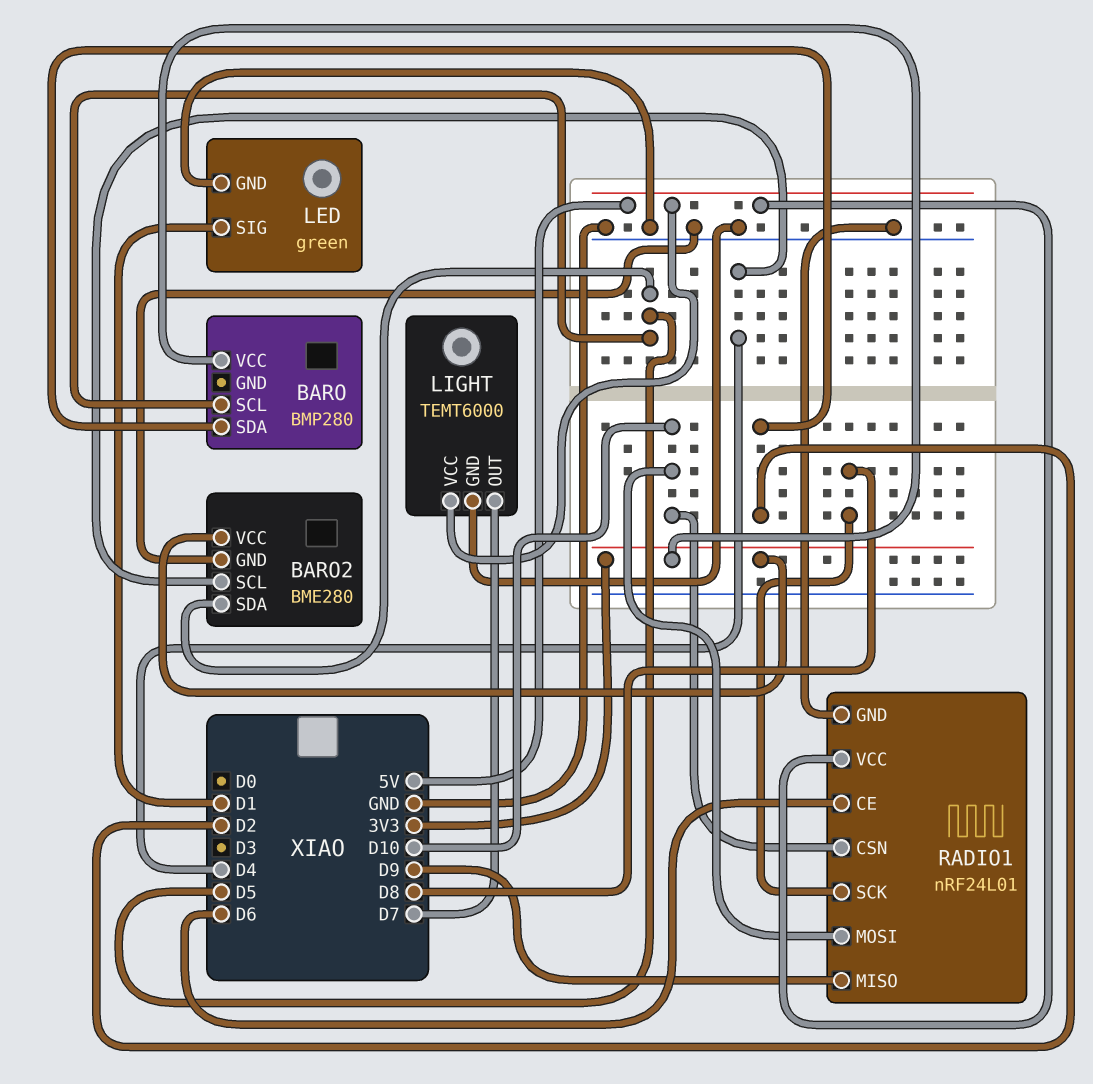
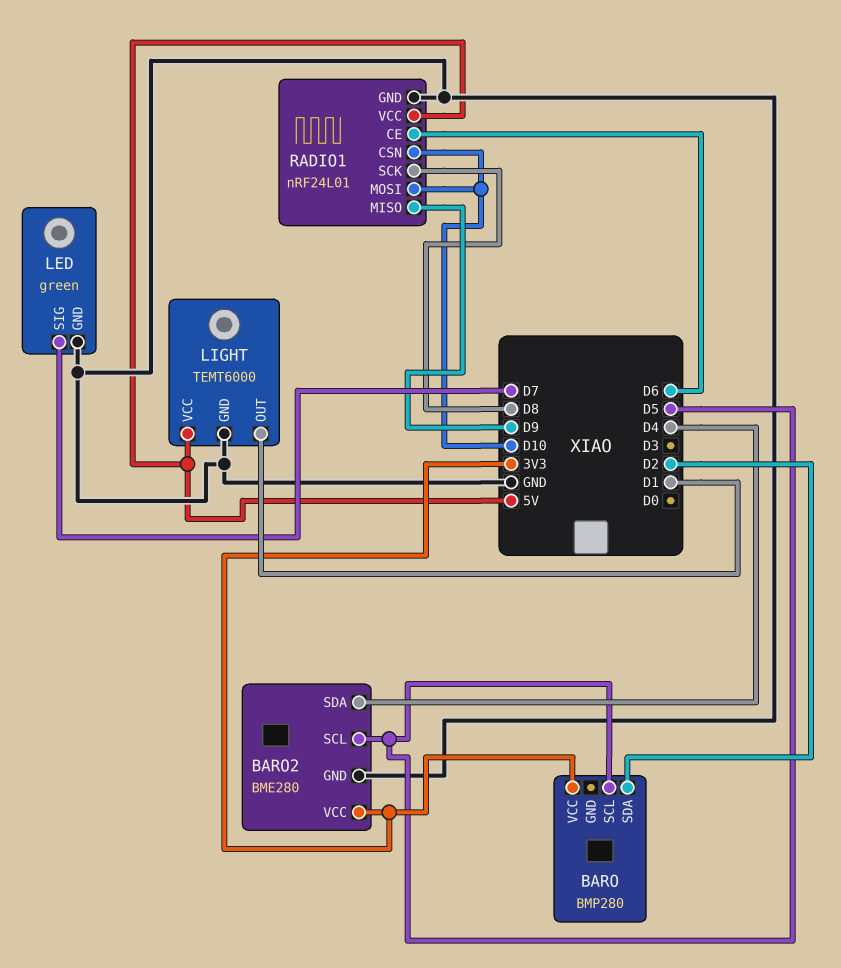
BARO2 pin SCL: D4 -> D5
BARO2 pin SDA: D5 -> D4
LED pin SIG: D1 -> D7
LIGHT pin OUT: D7 -> D1

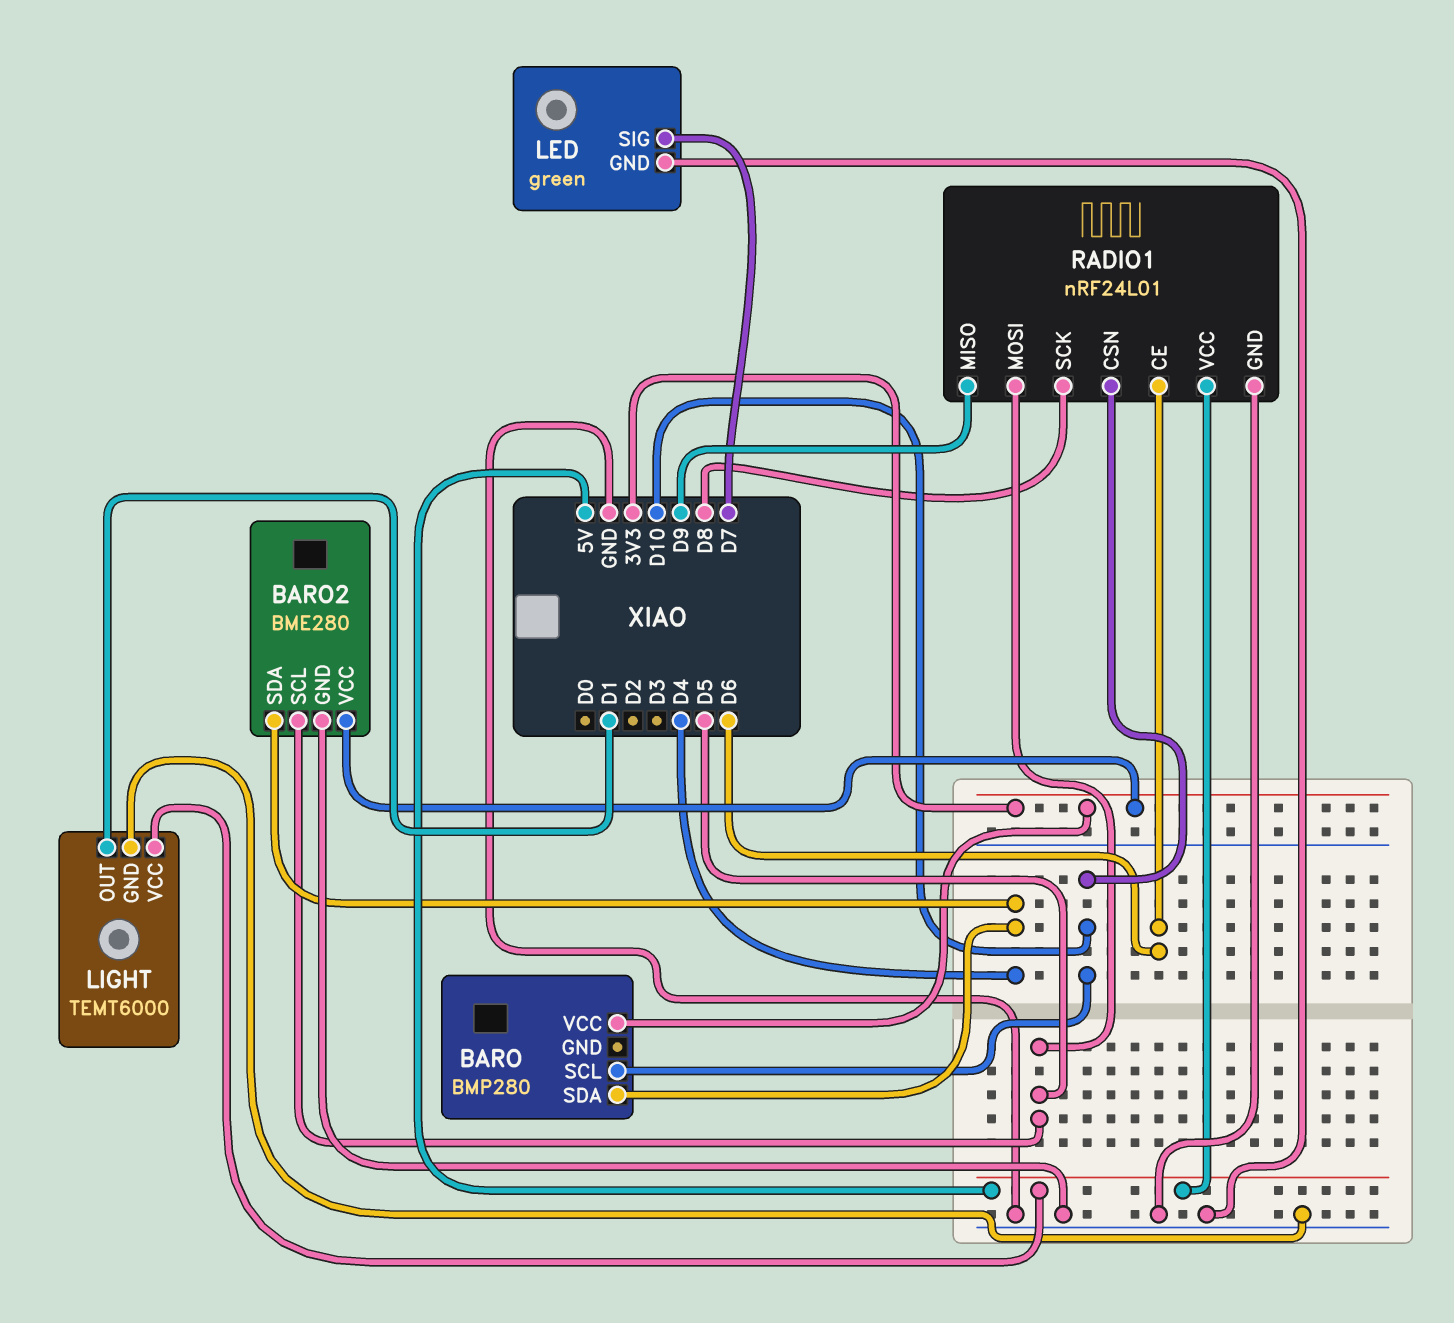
BARO pin SCL: D5 -> D10
BARO pin SDA: D2 -> D4
RADIO1 pin MOSI: D10 -> D5

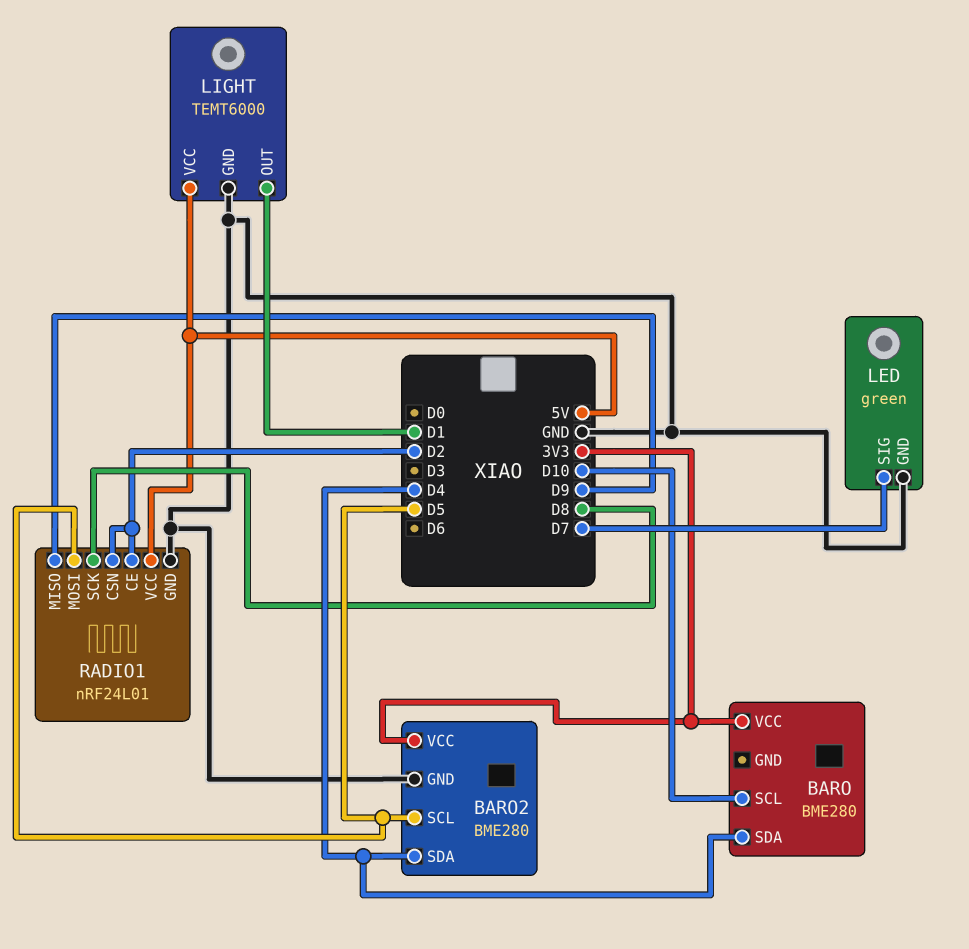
BARO: BMP280 -> BME280
RADIO1 pin CE: D6 -> D2
RADIO1 pin CSN: D10 -> D2

